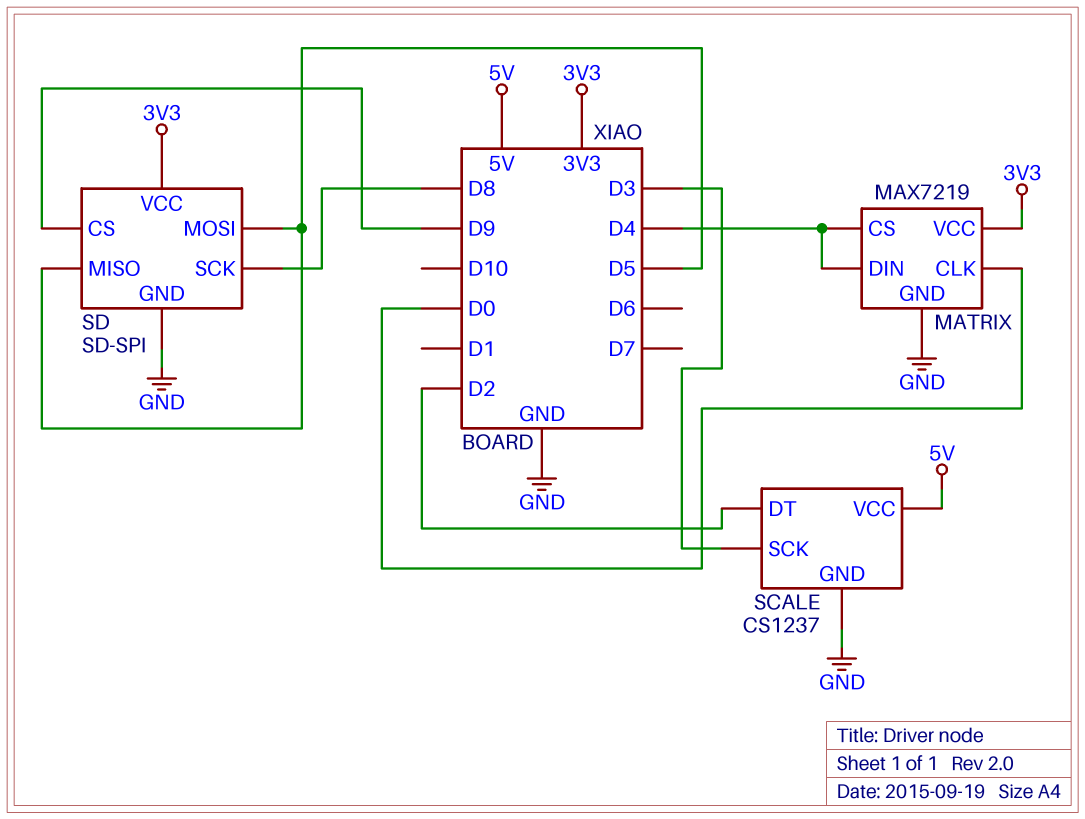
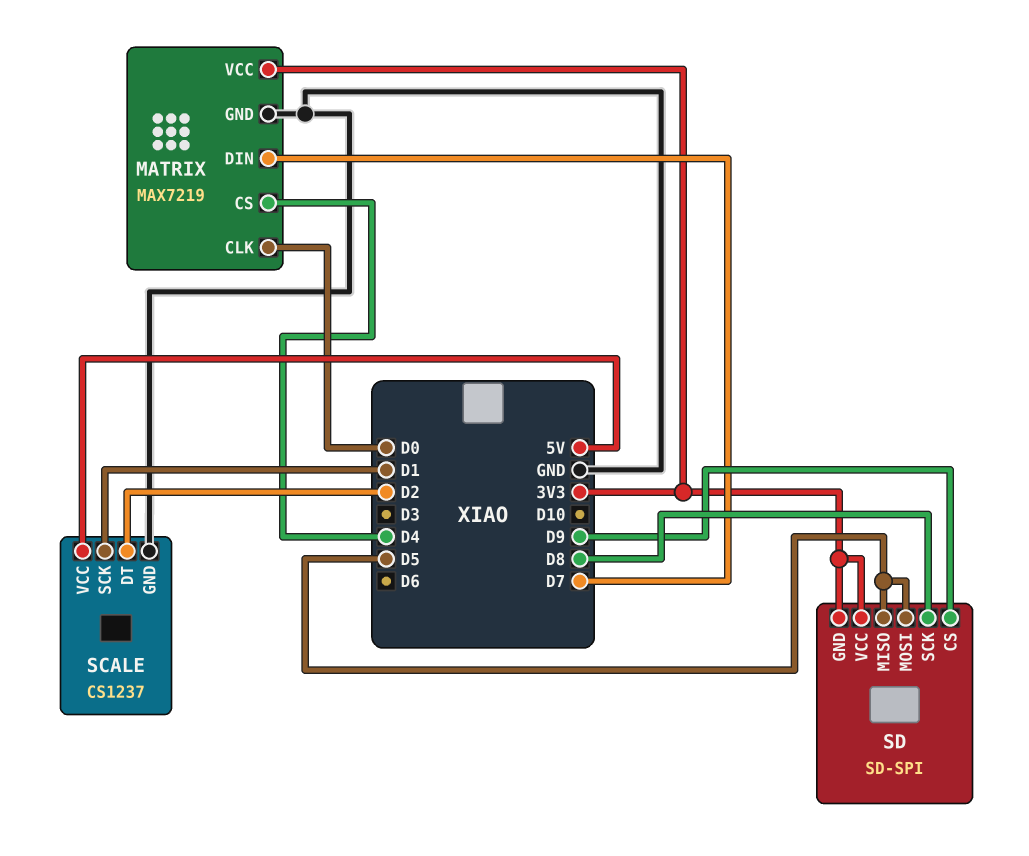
MATRIX pin DIN: D4 -> D7
SCALE pin SCK: D3 -> D1
SD pin GND: GND -> 3V3

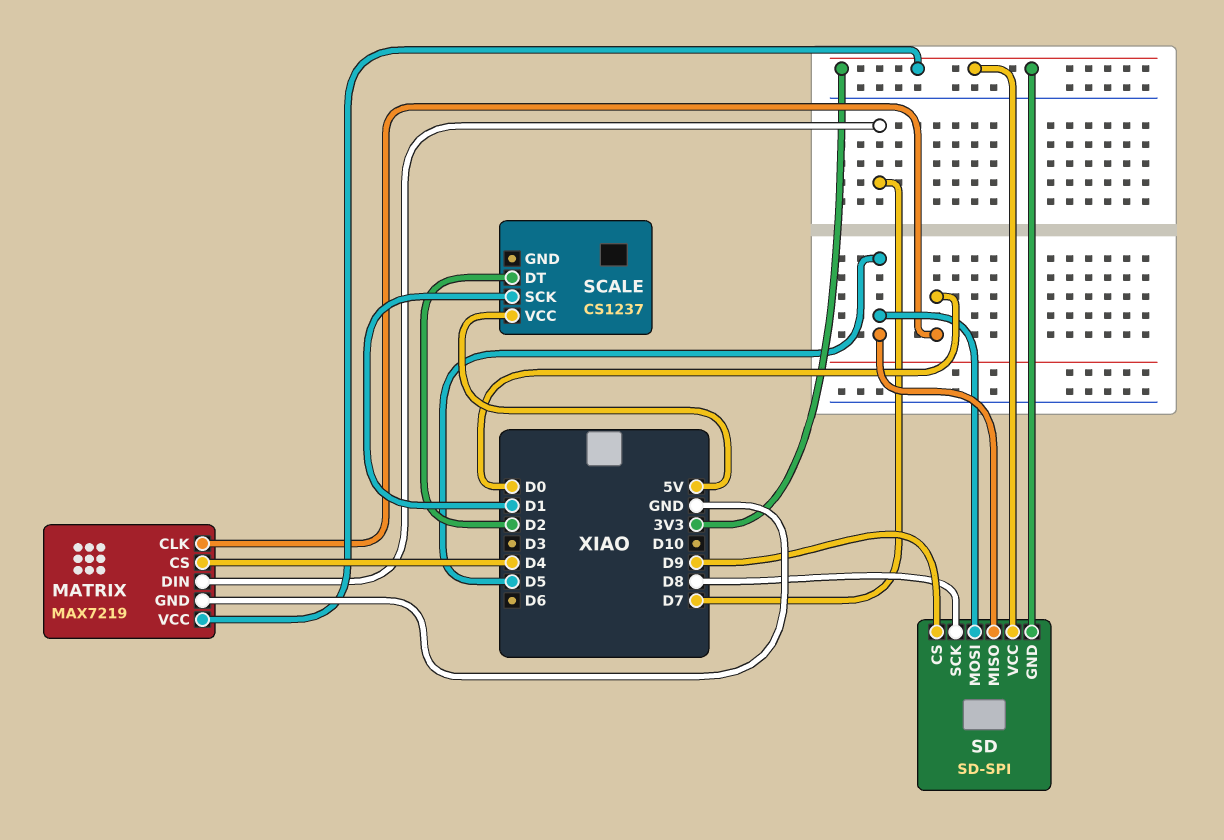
SCALE pin GND: GND -> none

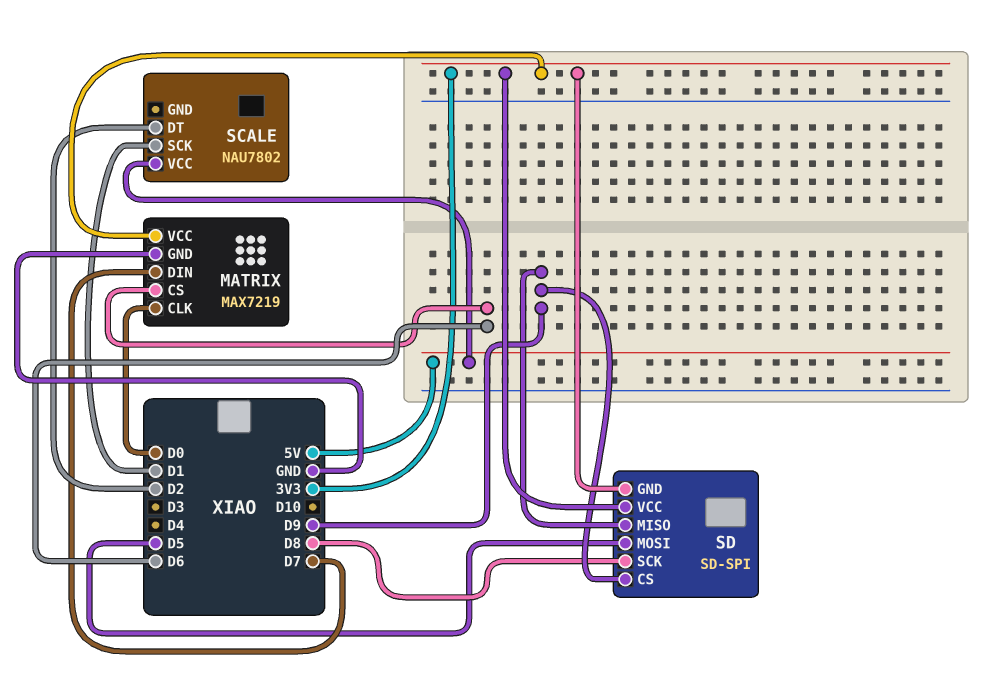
MATRIX pin CS: D4 -> D6
SCALE: CS1237 -> NAU7802
SD pin MISO: D5 -> D9

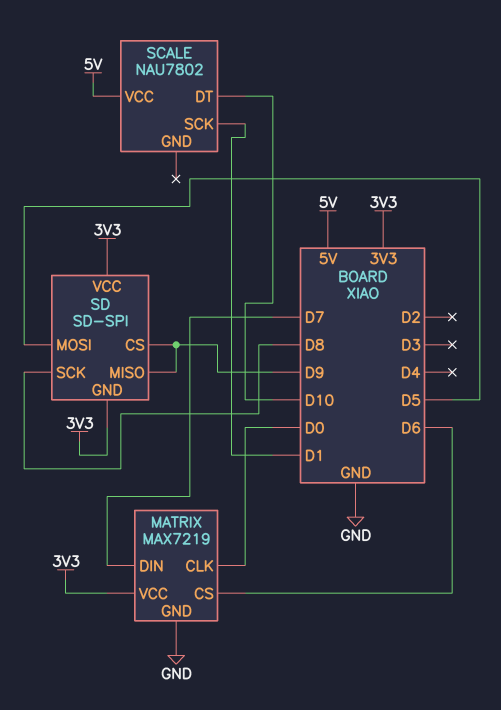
SCALE pin DT: D2 -> D10

